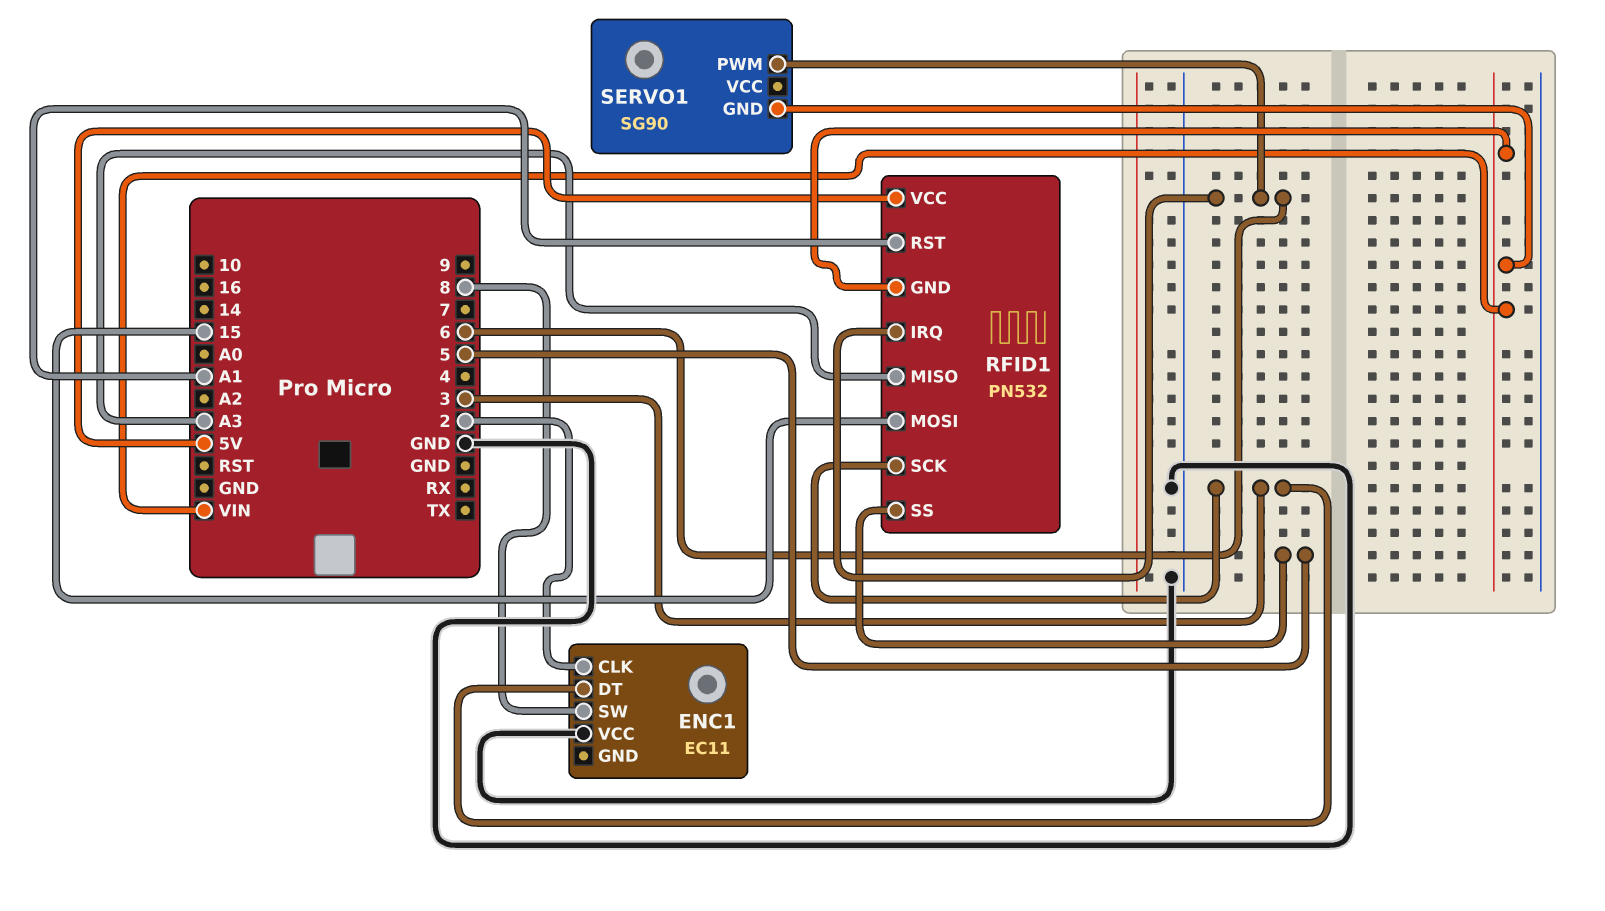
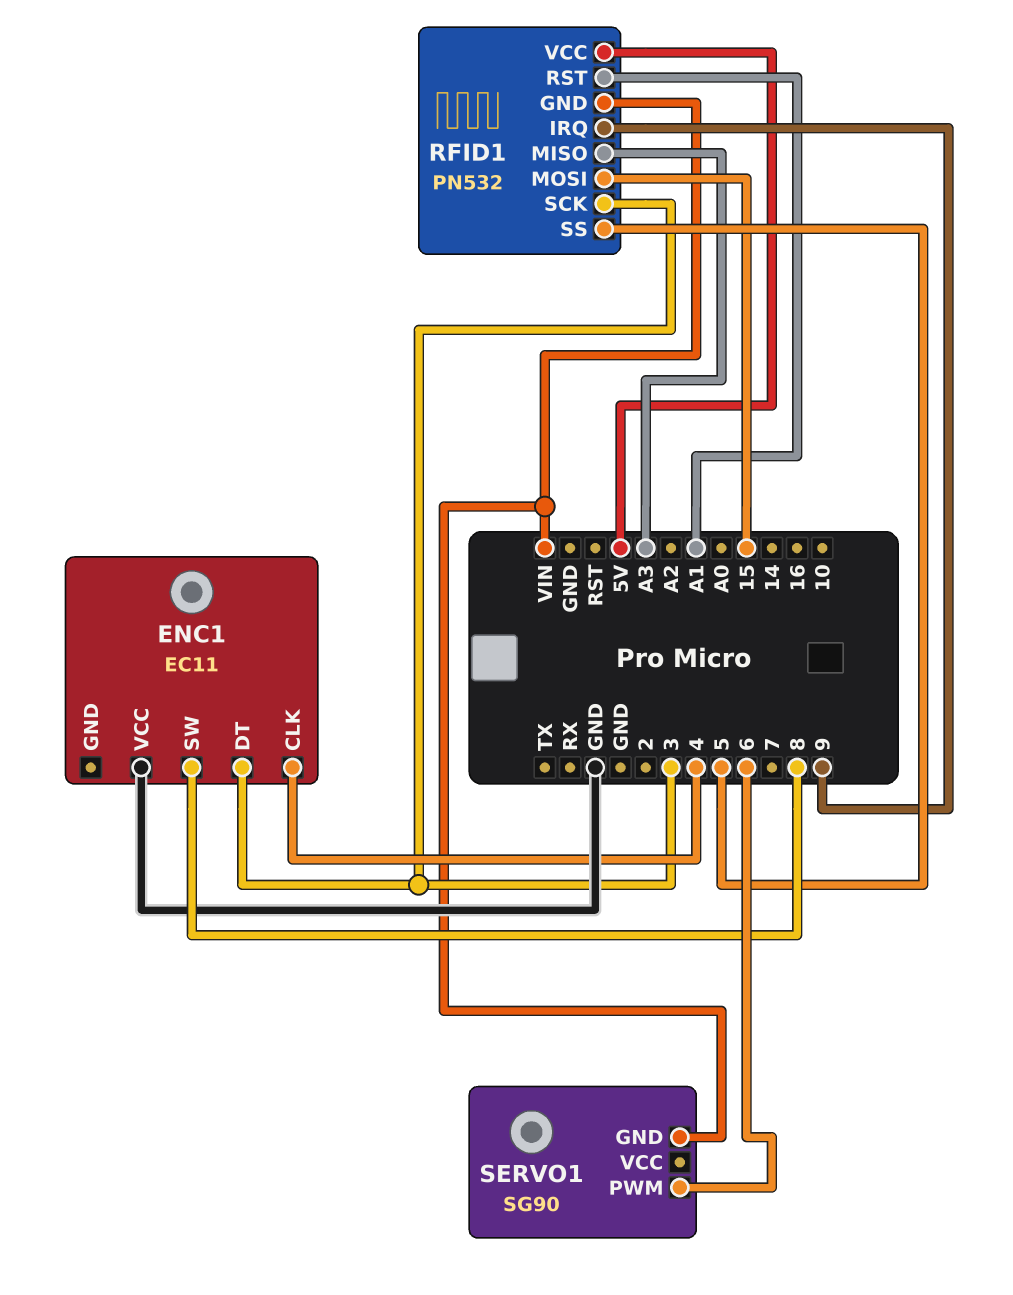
ENC1 pin CLK: 2 -> 4
RFID1 pin IRQ: 6 -> 9

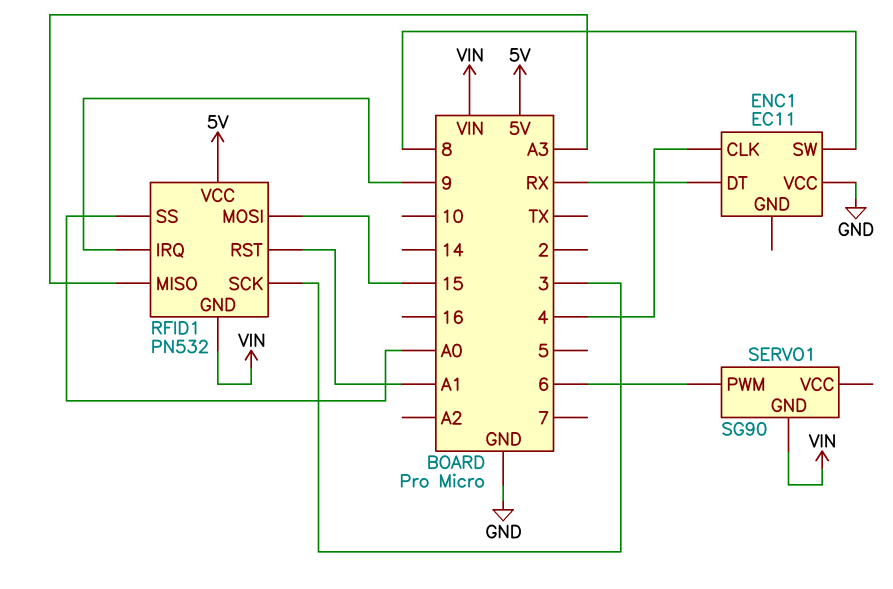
ENC1 pin DT: 3 -> RX
RFID1 pin SS: 5 -> A0

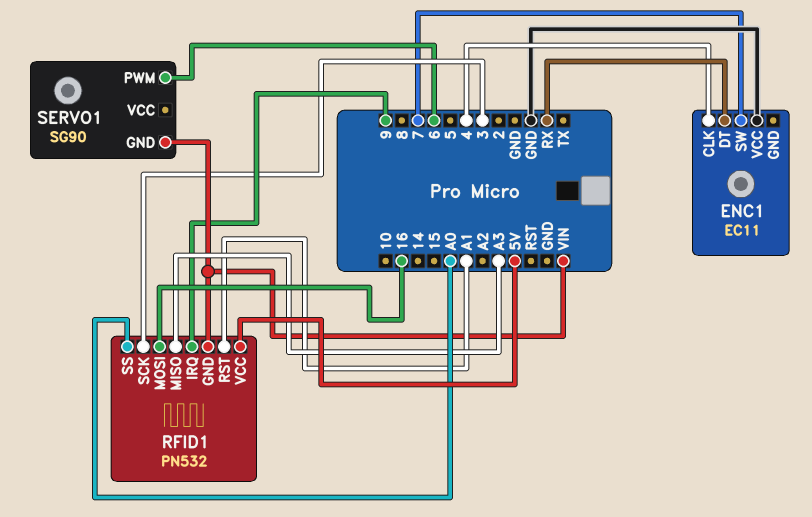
ENC1 pin SW: 8 -> 7
RFID1 pin MOSI: 15 -> 16

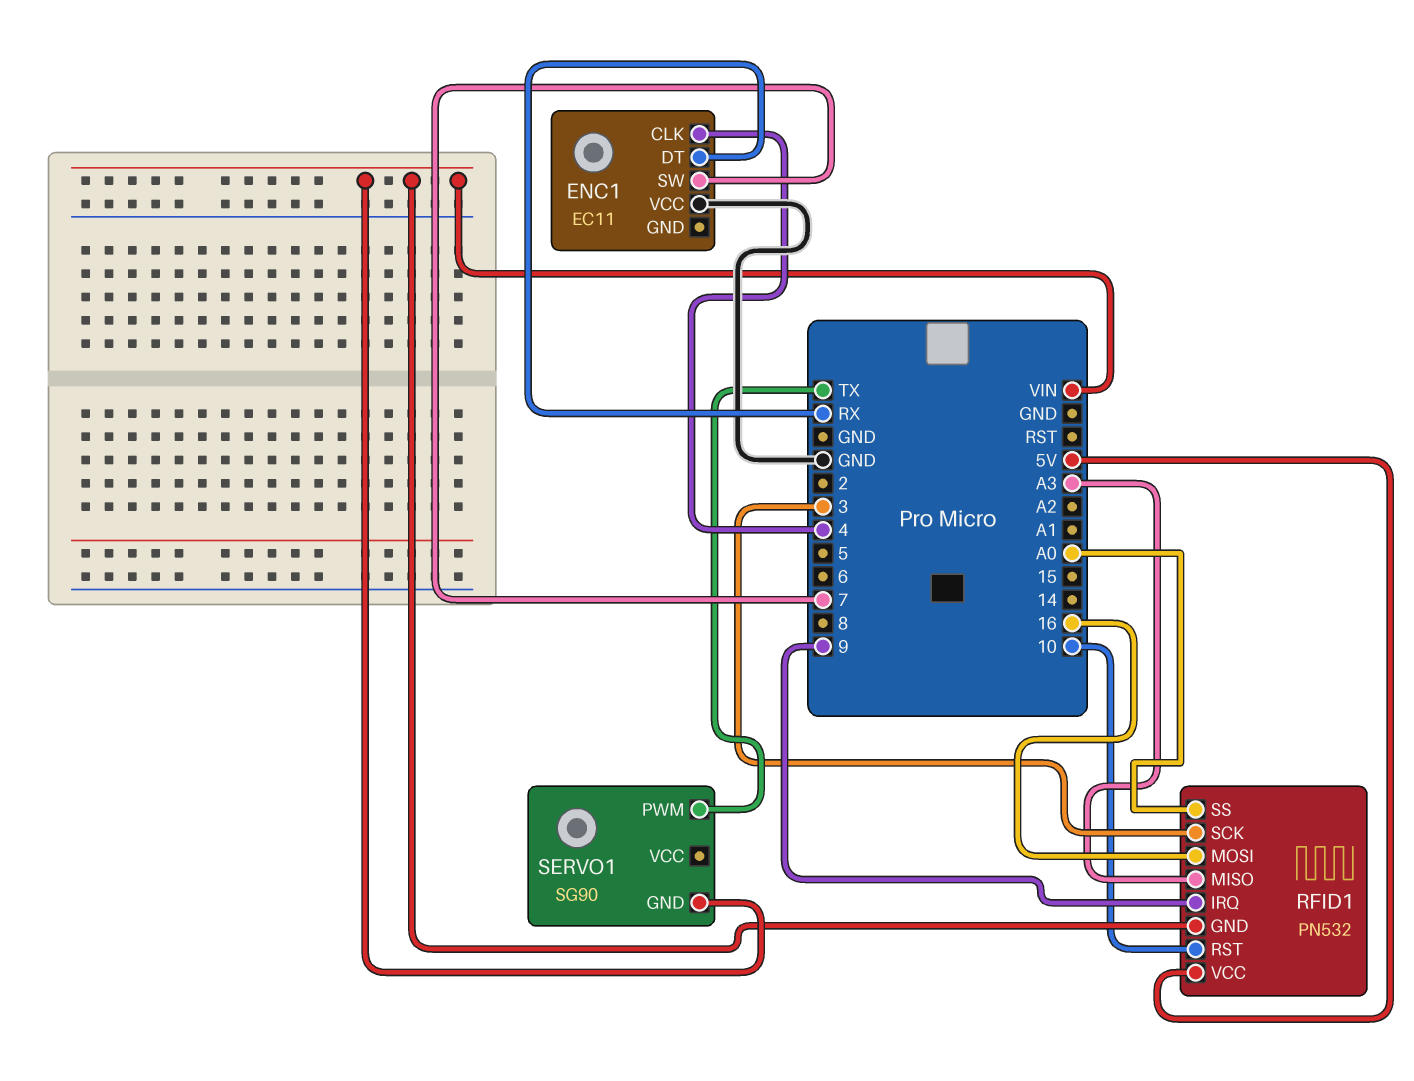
RFID1 pin RST: A1 -> 10
SERVO1 pin PWM: 6 -> TX

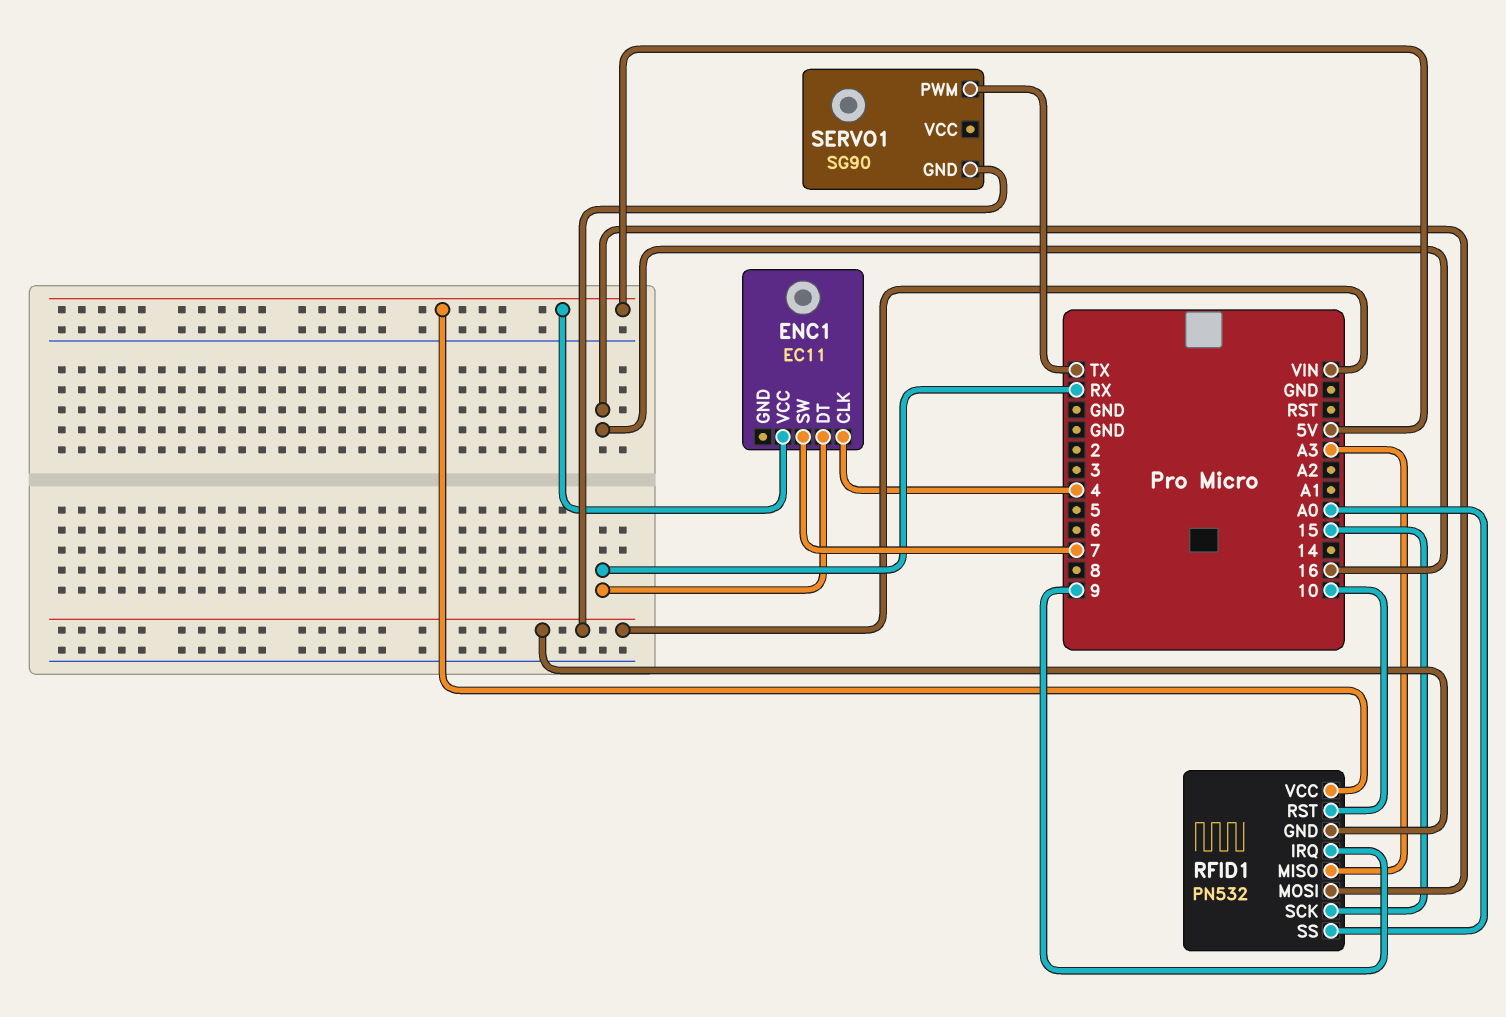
ENC1 pin VCC: GND -> 5V
RFID1 pin SCK: 3 -> 15

